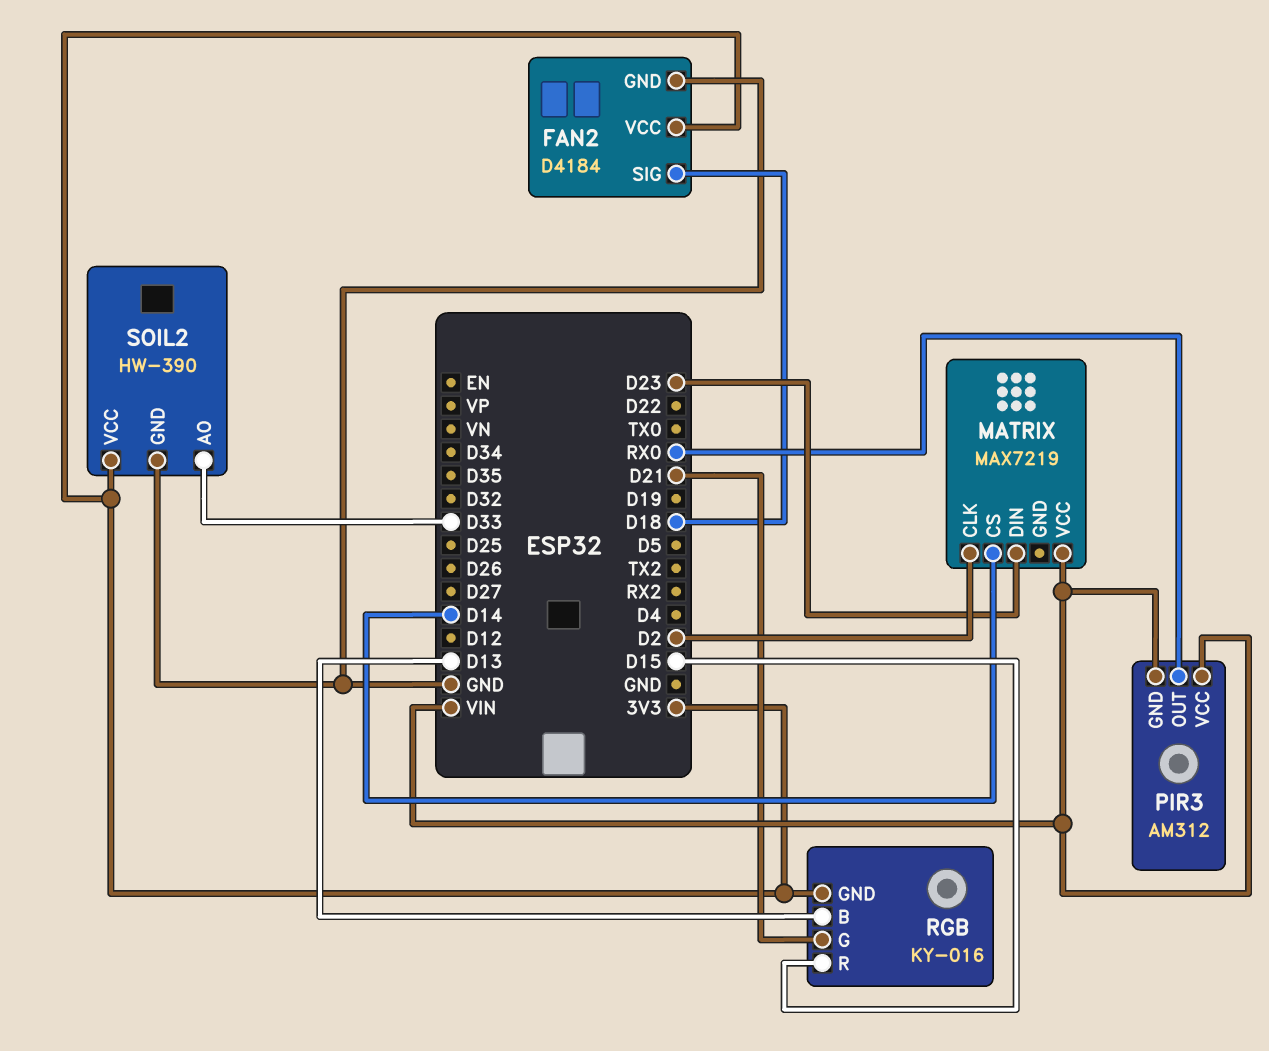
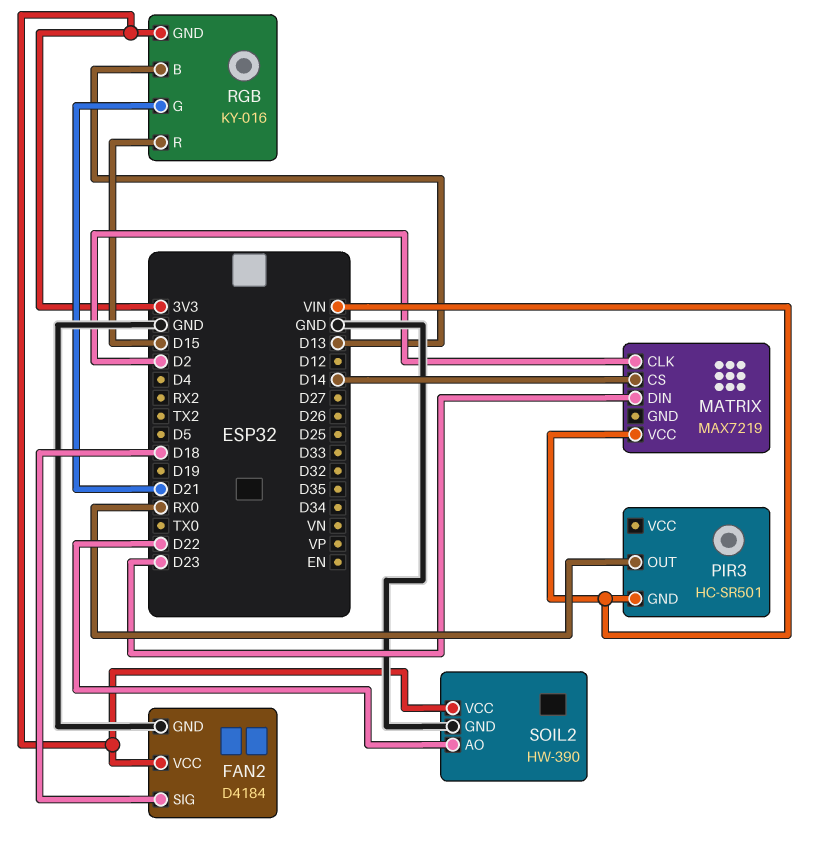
PIR3: AM312 -> HC-SR501
PIR3 pin VCC: VIN -> none
SOIL2 pin AO: D33 -> D22

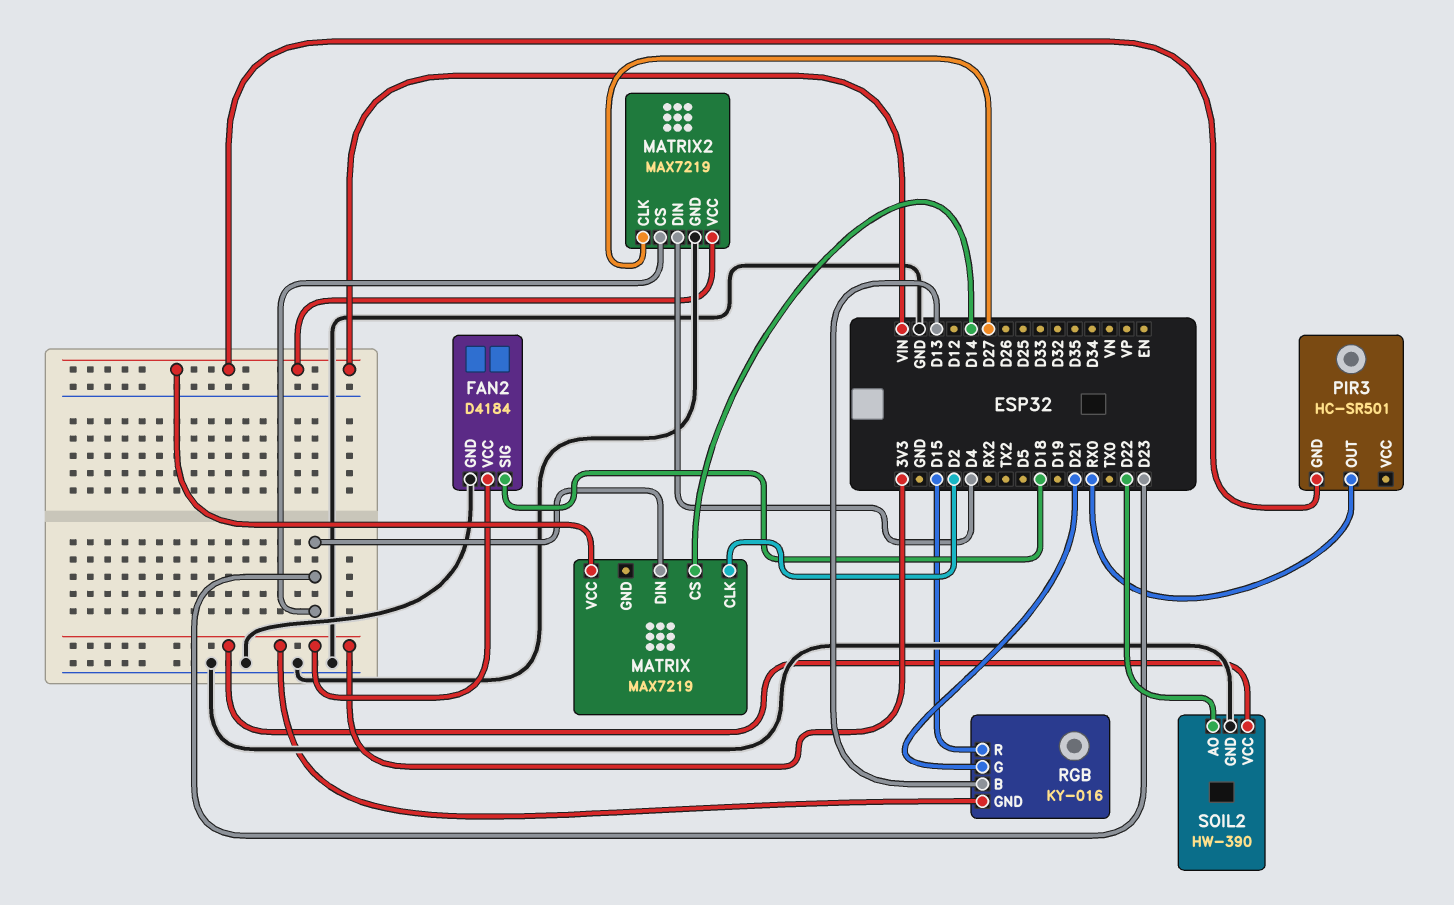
MATRIX2: none -> MAX7219
MATRIX2 pin CLK: none -> D27
MATRIX2 pin CS: none -> D23
MATRIX2 pin DIN: none -> D4
MATRIX2 pin GND: none -> GND
MATRIX2 pin VCC: none -> VIN

